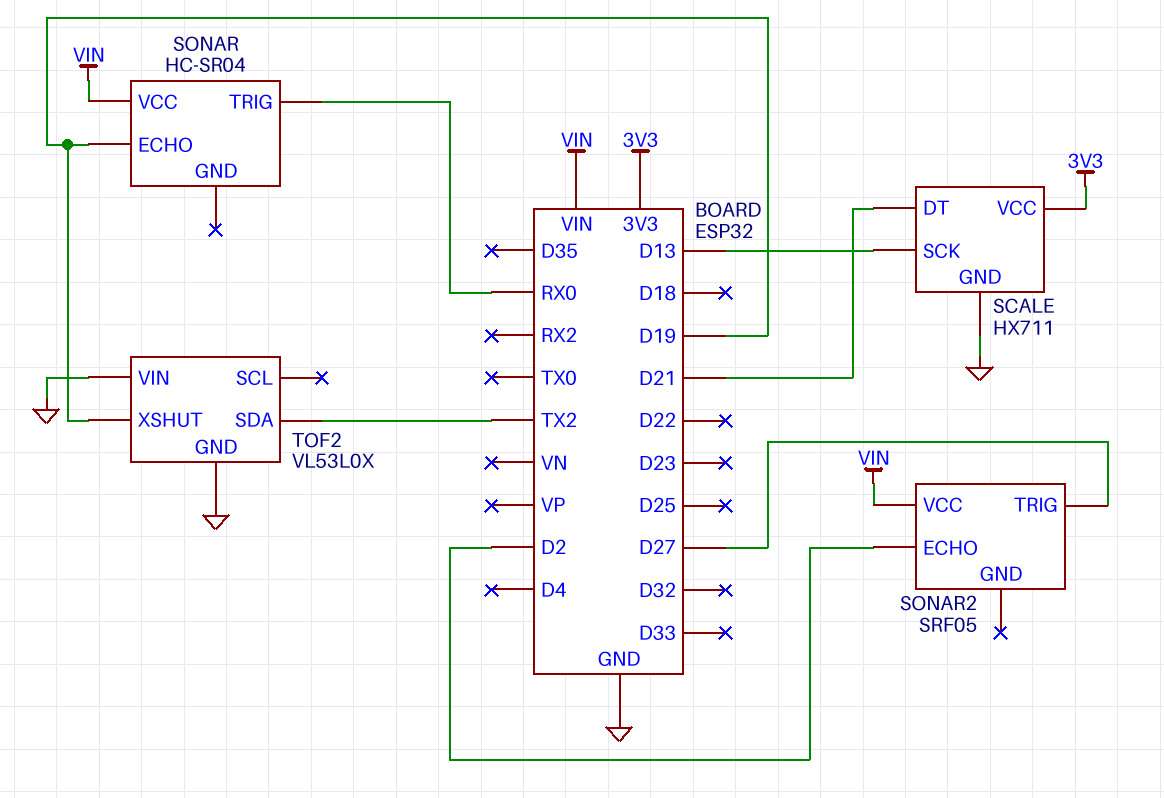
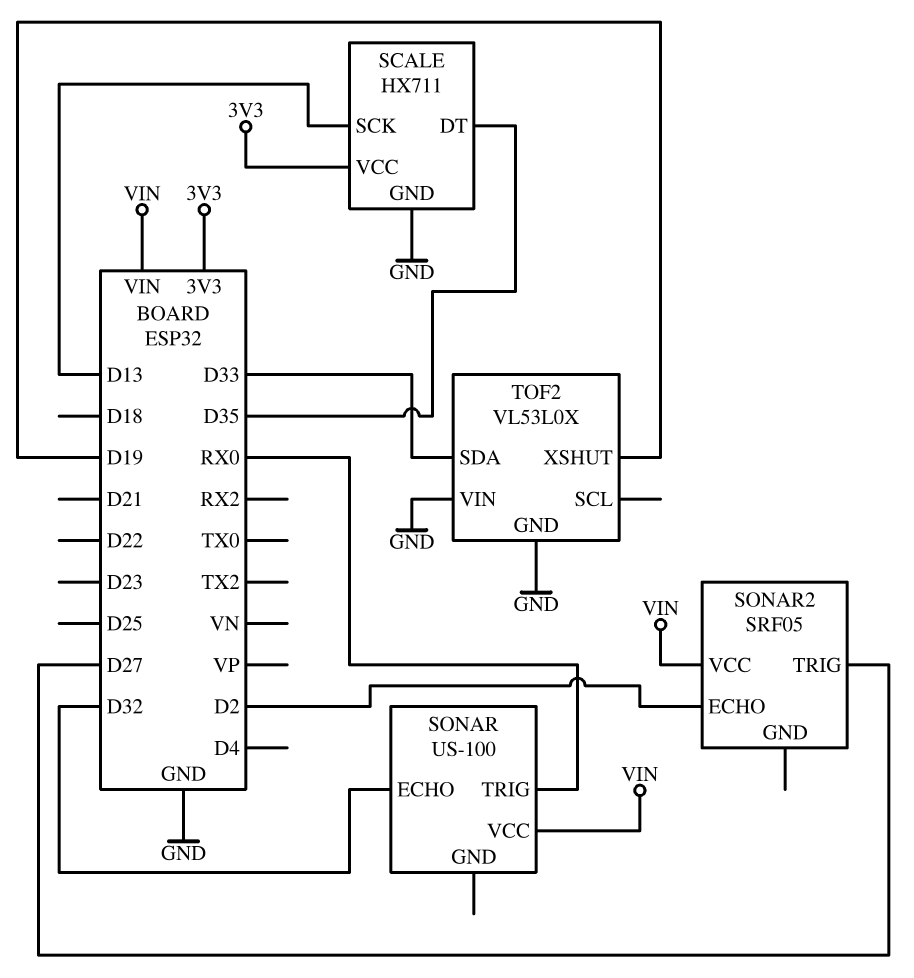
SCALE pin DT: D21 -> D35
SONAR: HC-SR04 -> US-100
SONAR pin ECHO: D19 -> D32
TOF2 pin SDA: TX2 -> D33

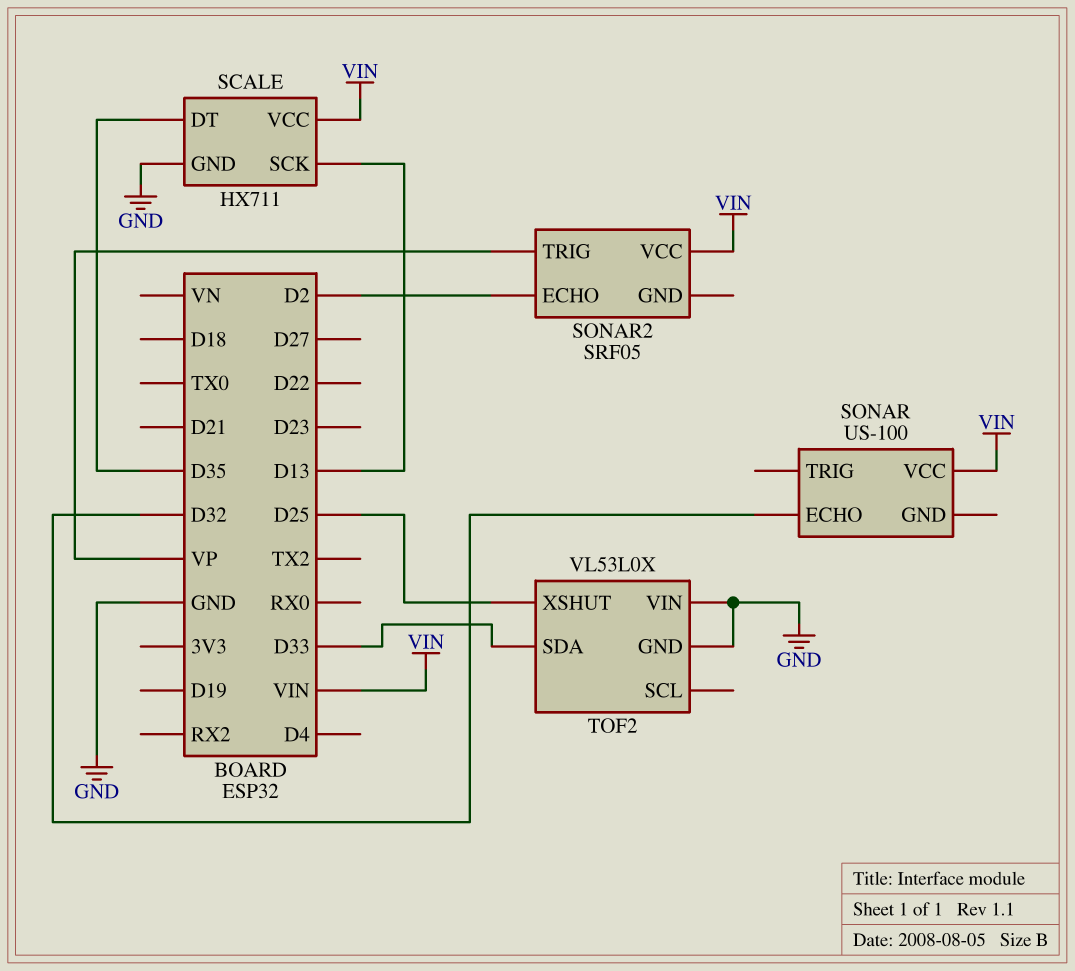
SCALE pin VCC: 3V3 -> VIN
SONAR pin TRIG: RX0 -> none
SONAR2 pin TRIG: D27 -> VP
TOF2 pin XSHUT: D19 -> D25

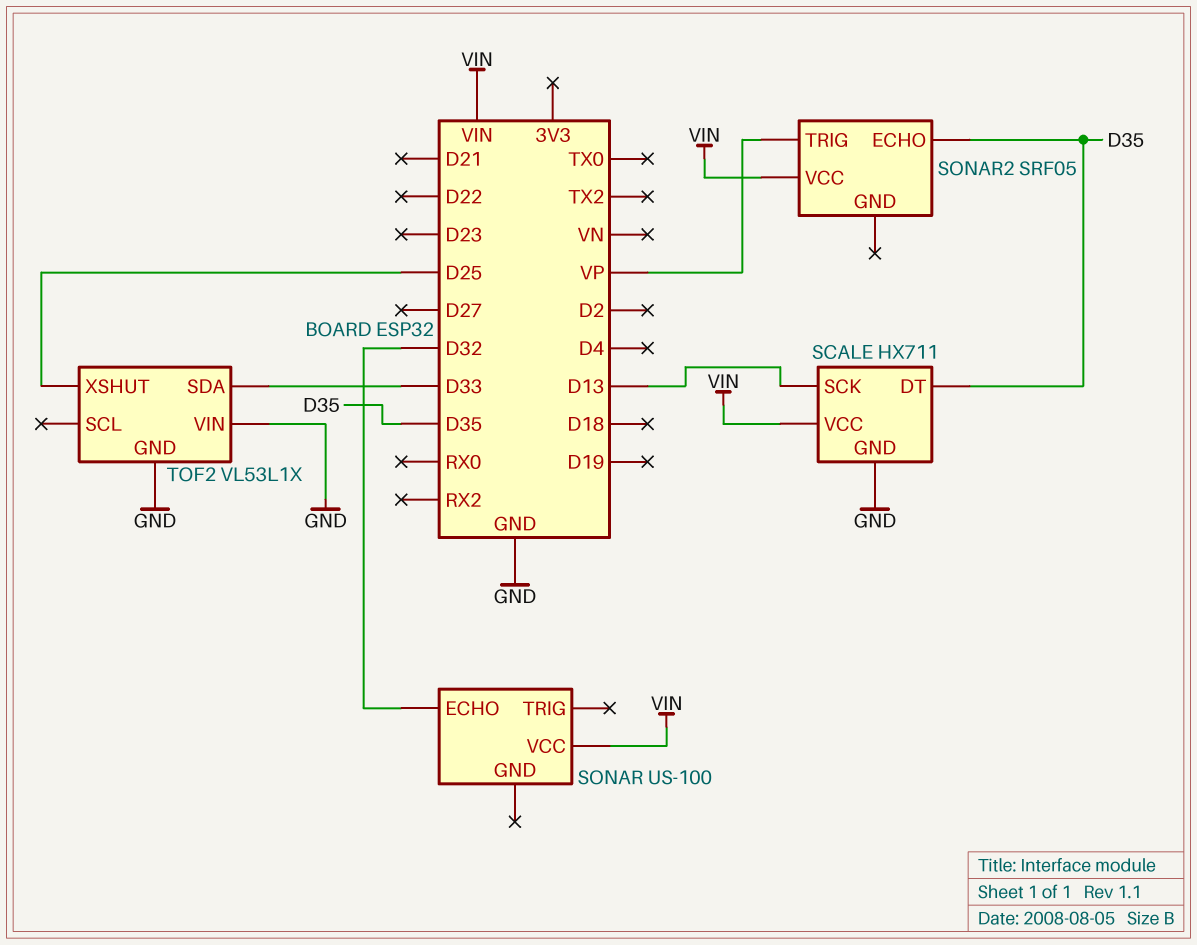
SONAR2 pin ECHO: D2 -> D35
TOF2: VL53L0X -> VL53L1X

